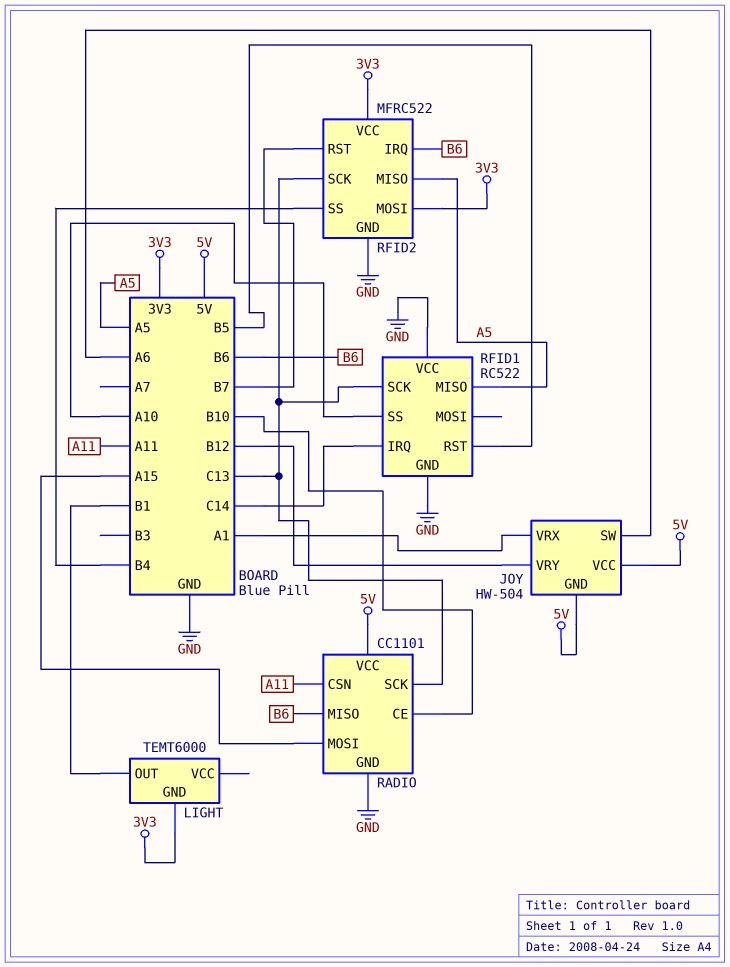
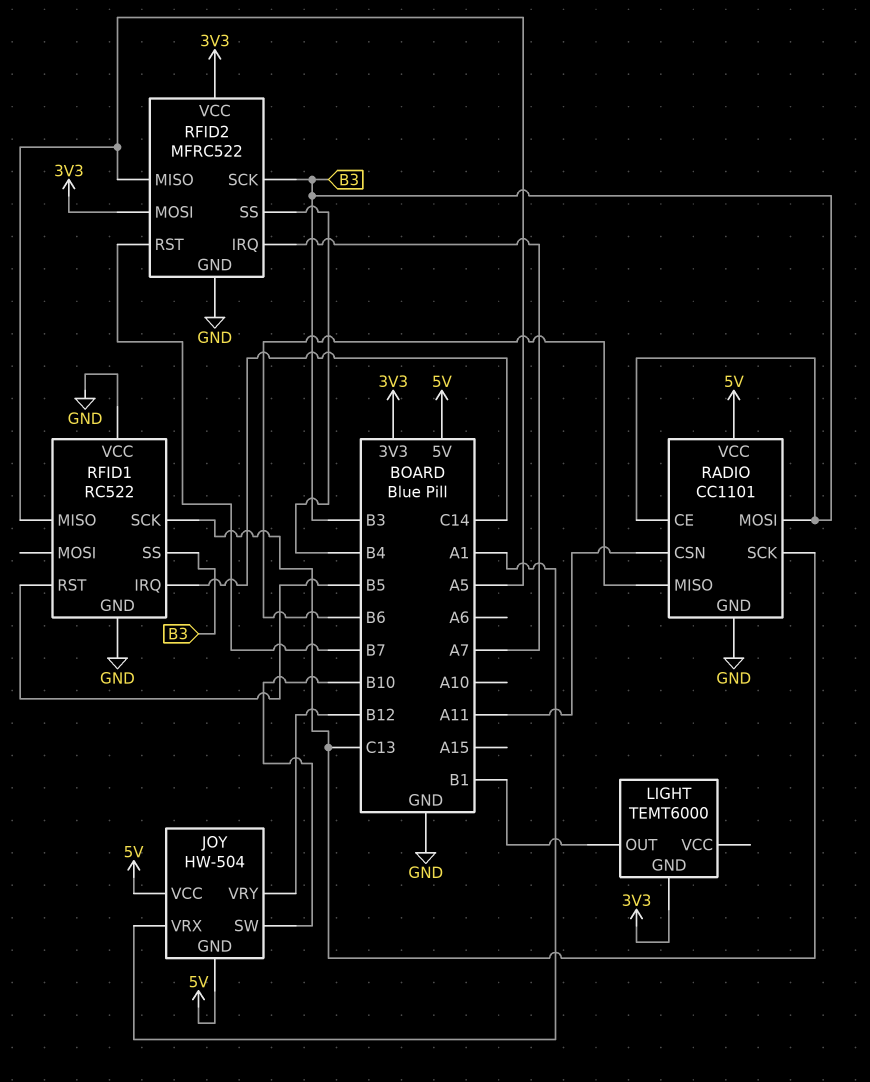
JOY pin SW: A6 -> B10
RADIO pin CE: B10 -> B3
RADIO pin MOSI: A15 -> B3
RFID1 pin SS: A10 -> B3
RFID2 pin IRQ: B6 -> A7
RFID2 pin SCK: C13 -> B3

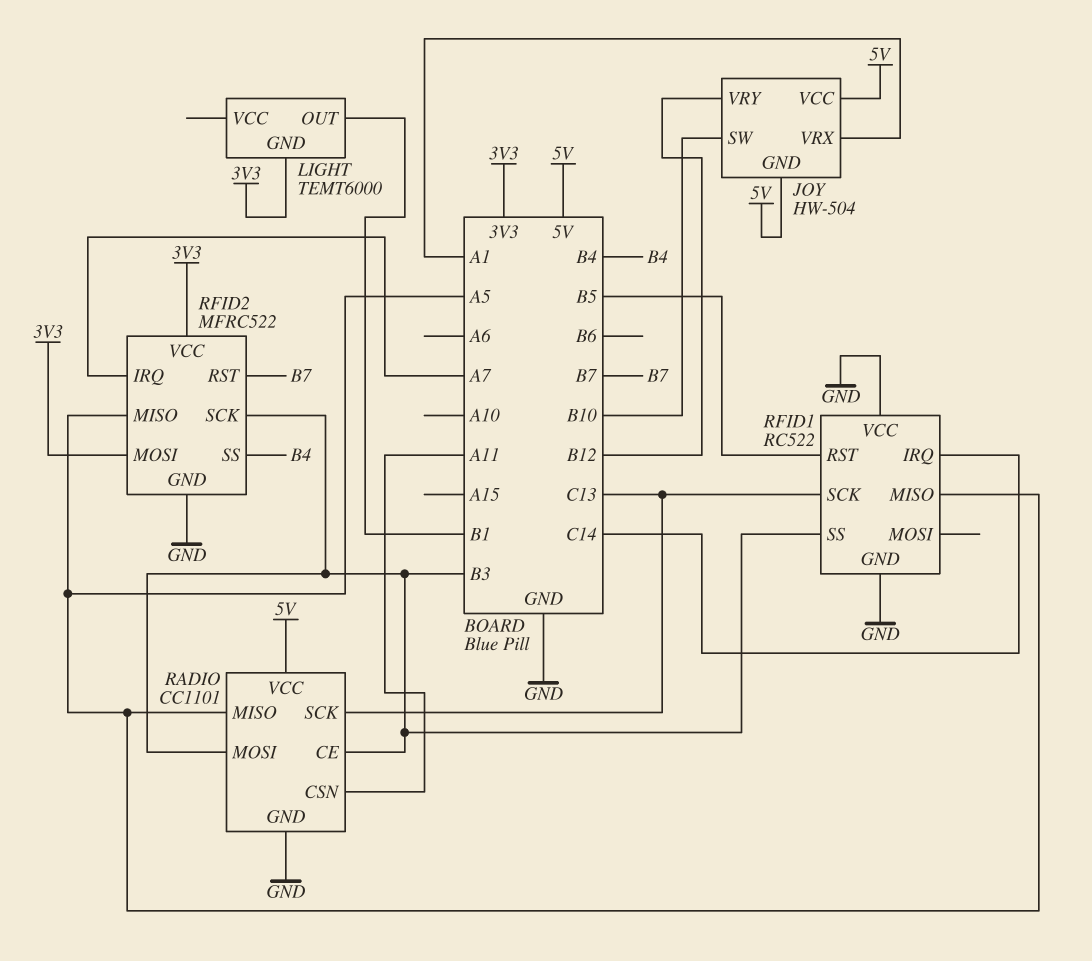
RADIO pin MISO: B6 -> A5

